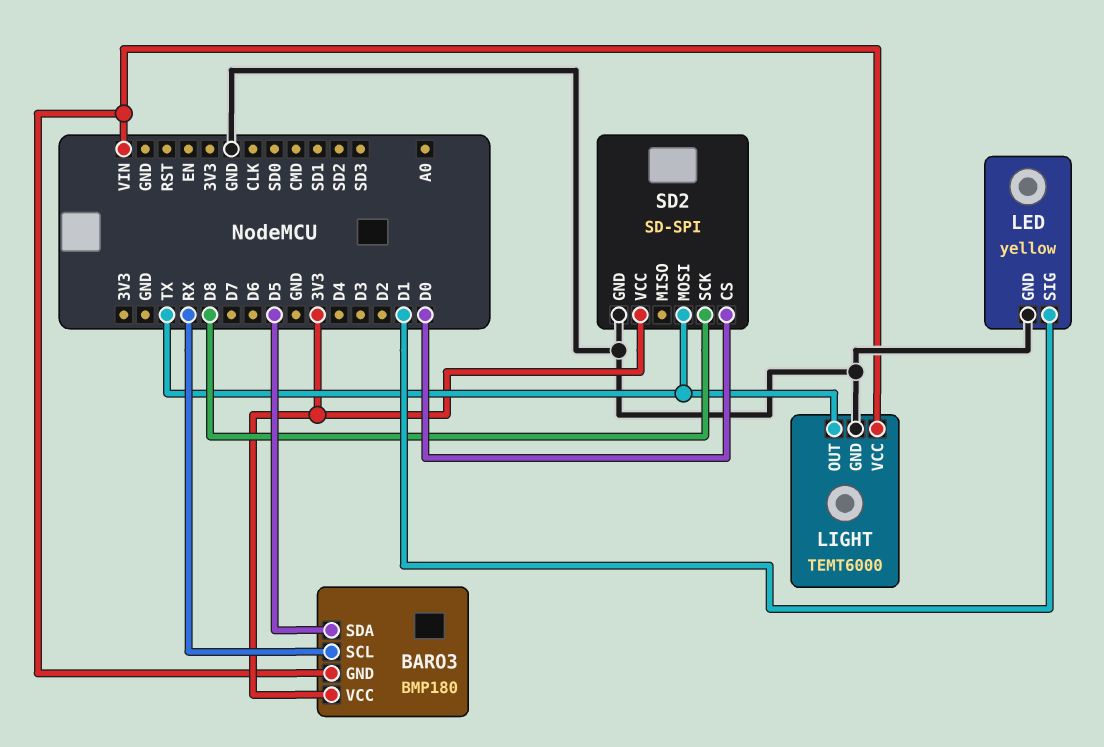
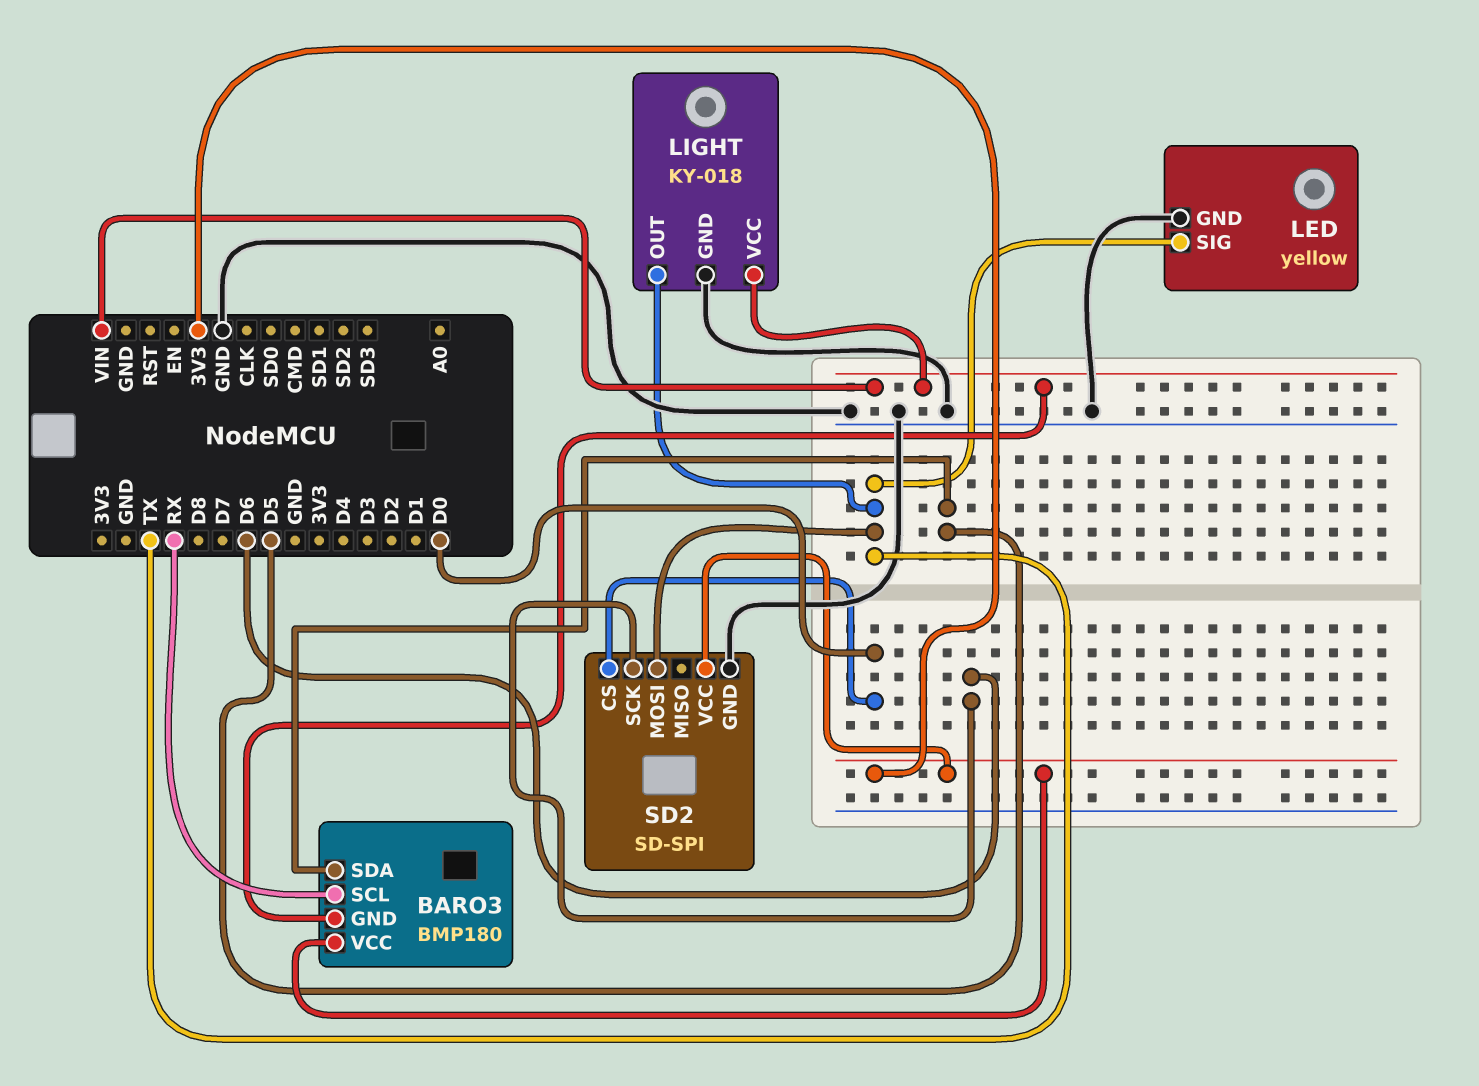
LED pin SIG: D1 -> TX
LIGHT: TEMT6000 -> KY-018
SD2 pin SCK: D8 -> D6

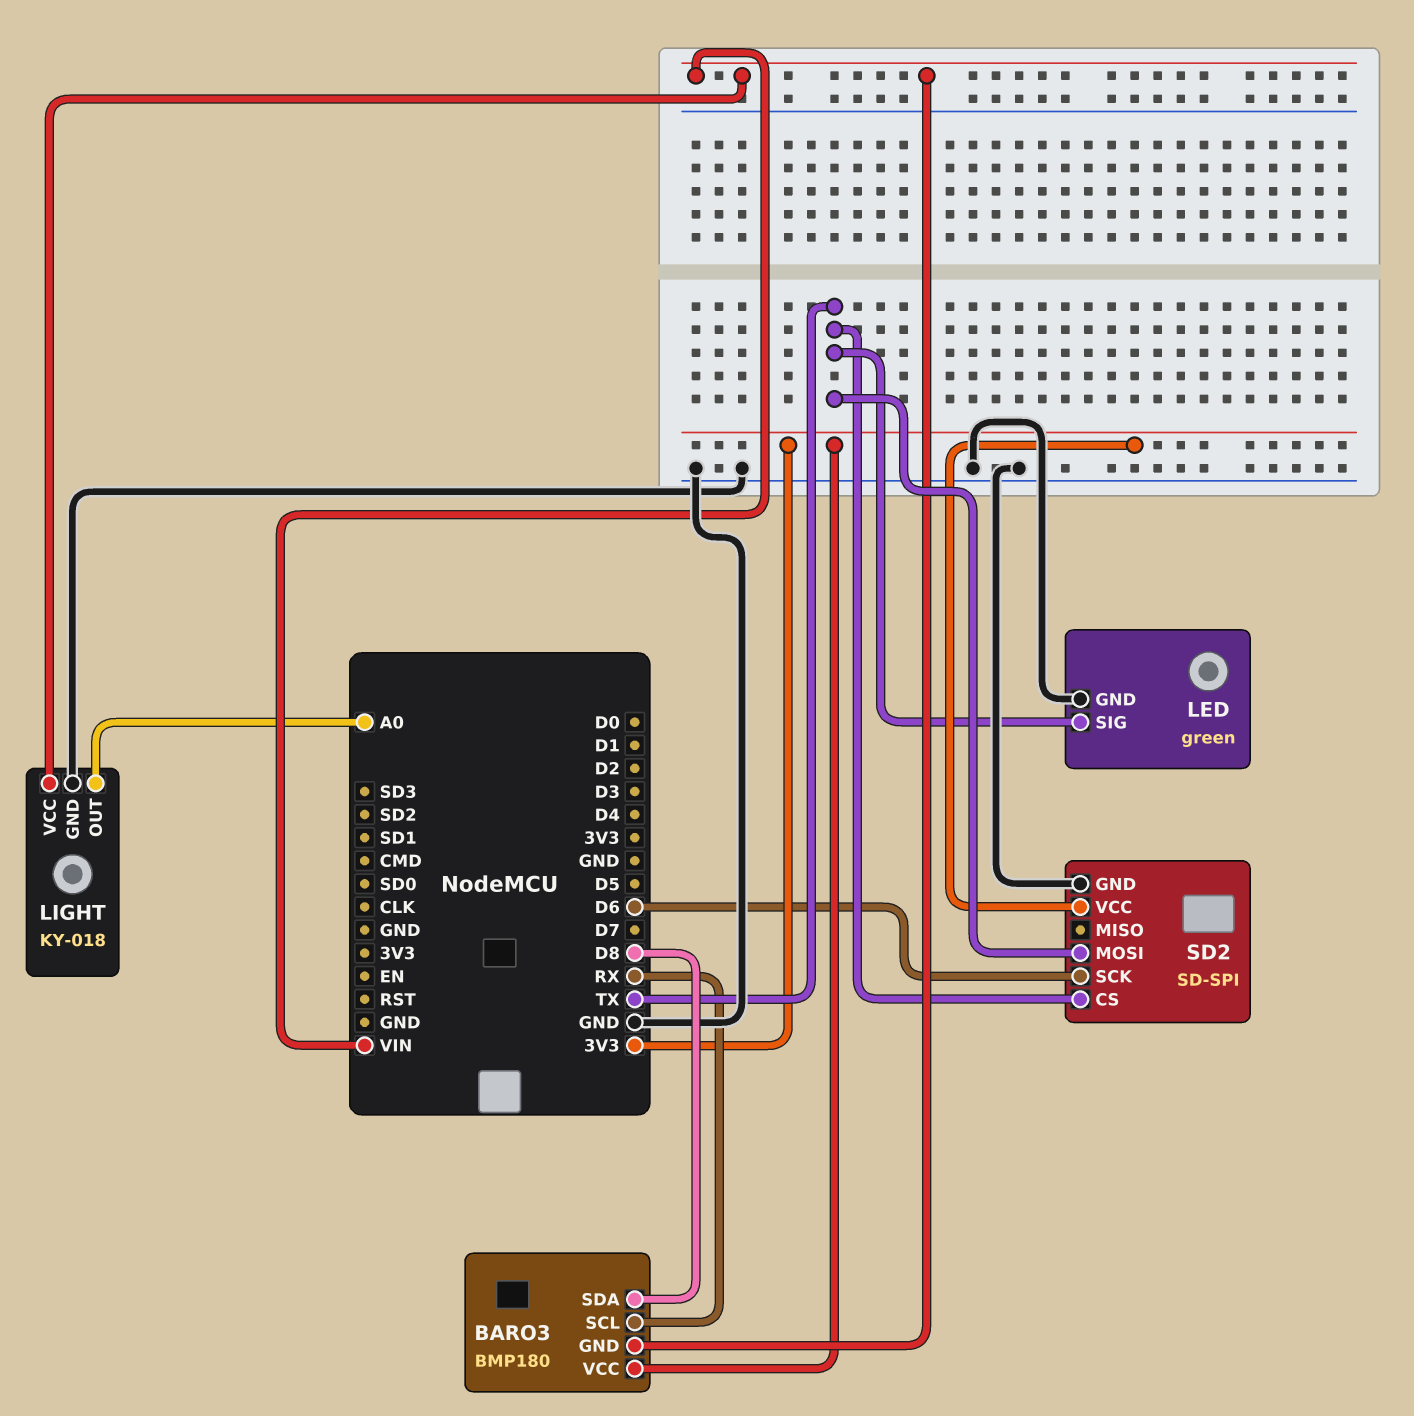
BARO3 pin SDA: D5 -> D8
LED: yellow -> green
LIGHT pin OUT: TX -> A0
SD2 pin CS: D0 -> TX

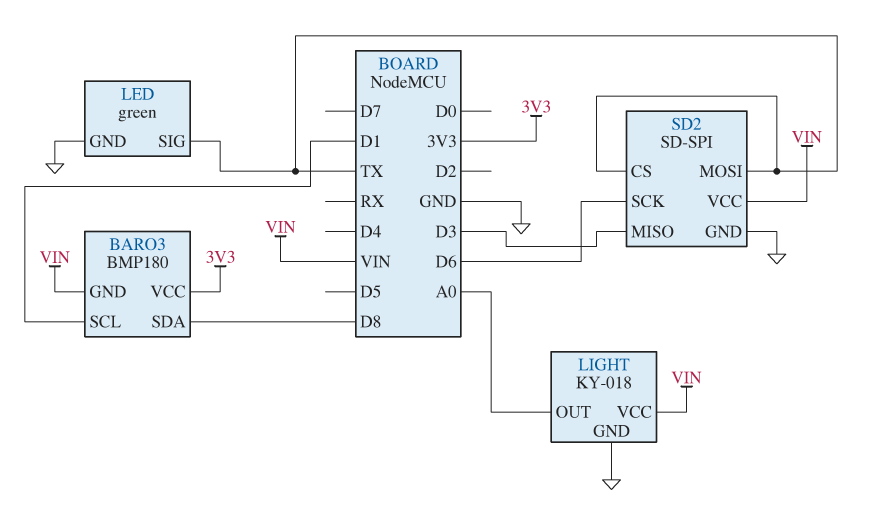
BARO3 pin SCL: RX -> D1
SD2 pin MISO: none -> D3
SD2 pin VCC: 3V3 -> VIN

